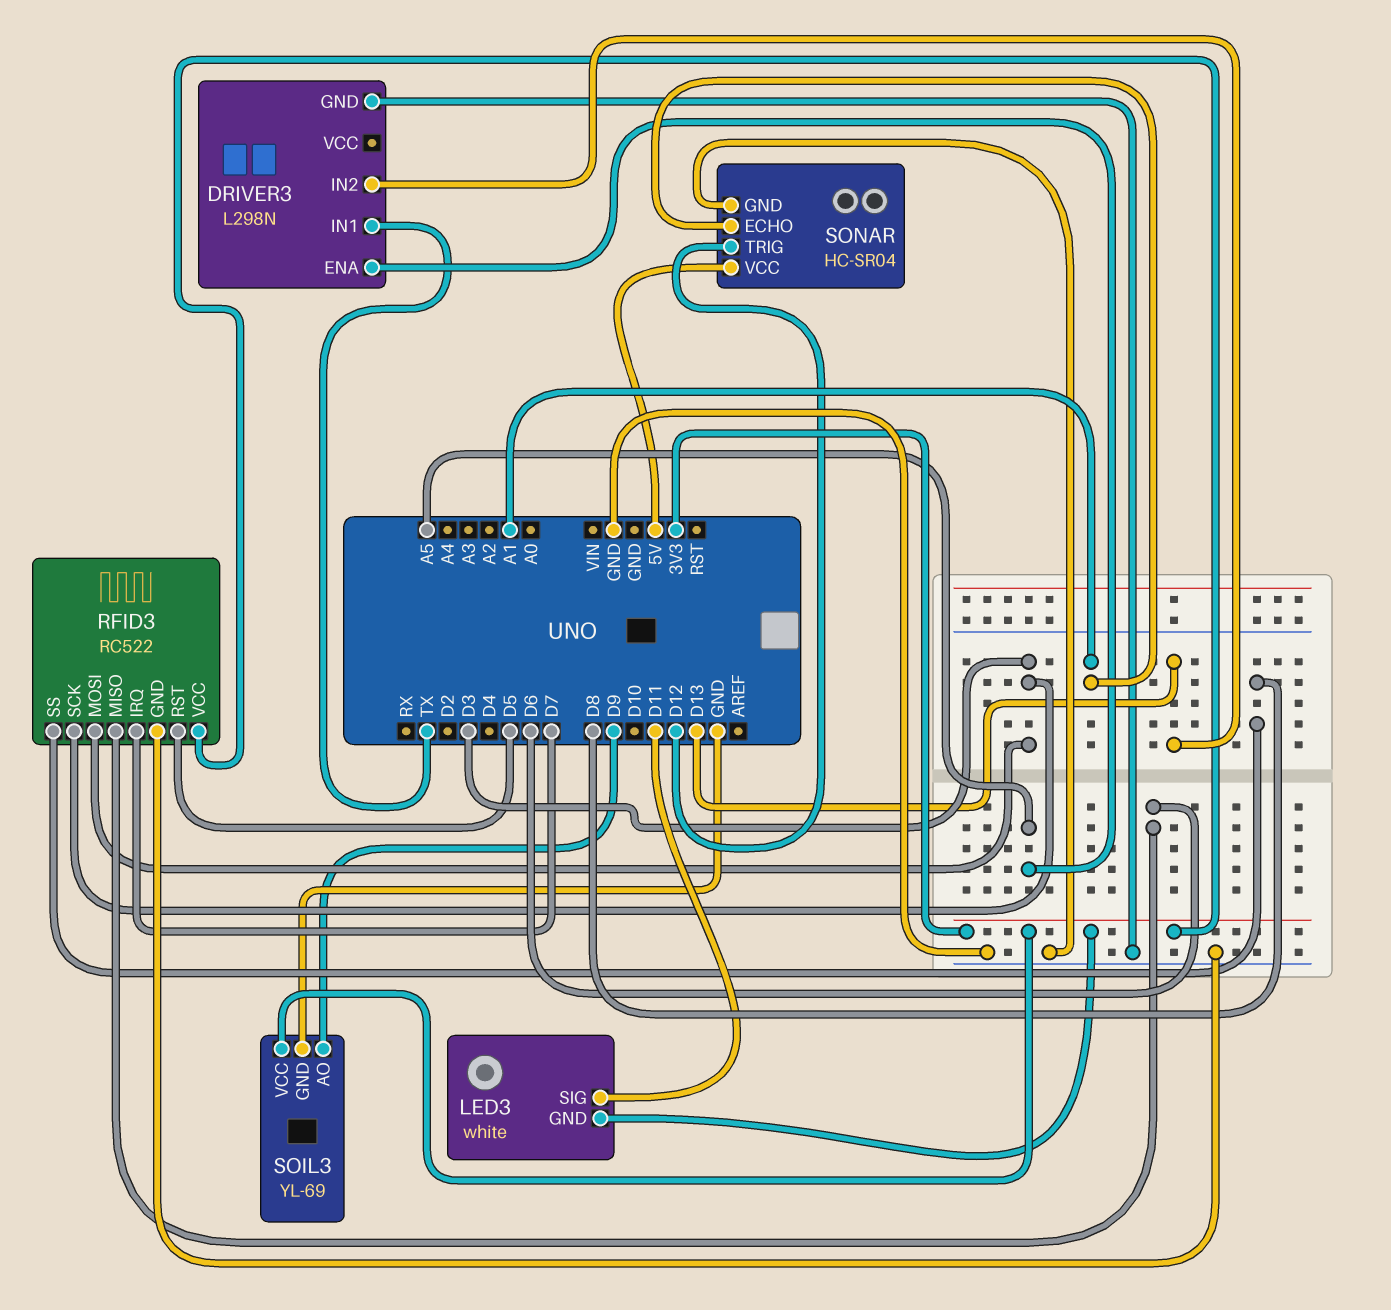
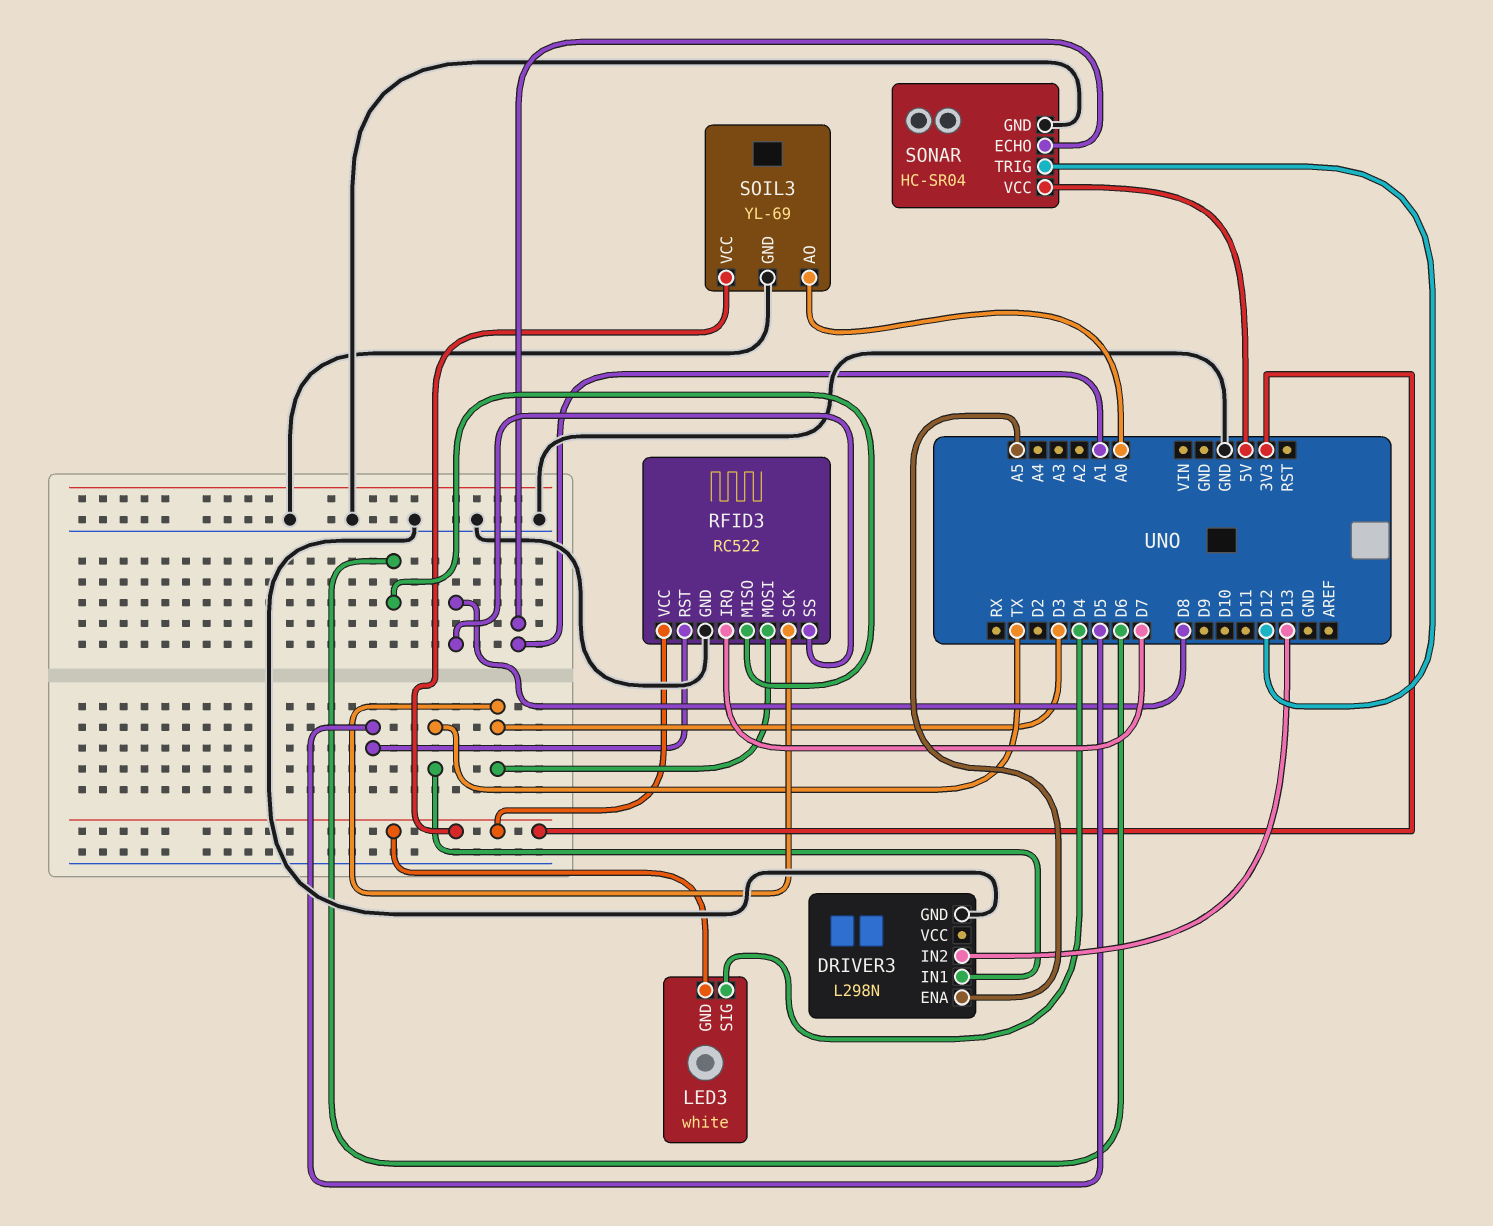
LED3 pin SIG: D11 -> D4
SOIL3 pin AO: D9 -> A0

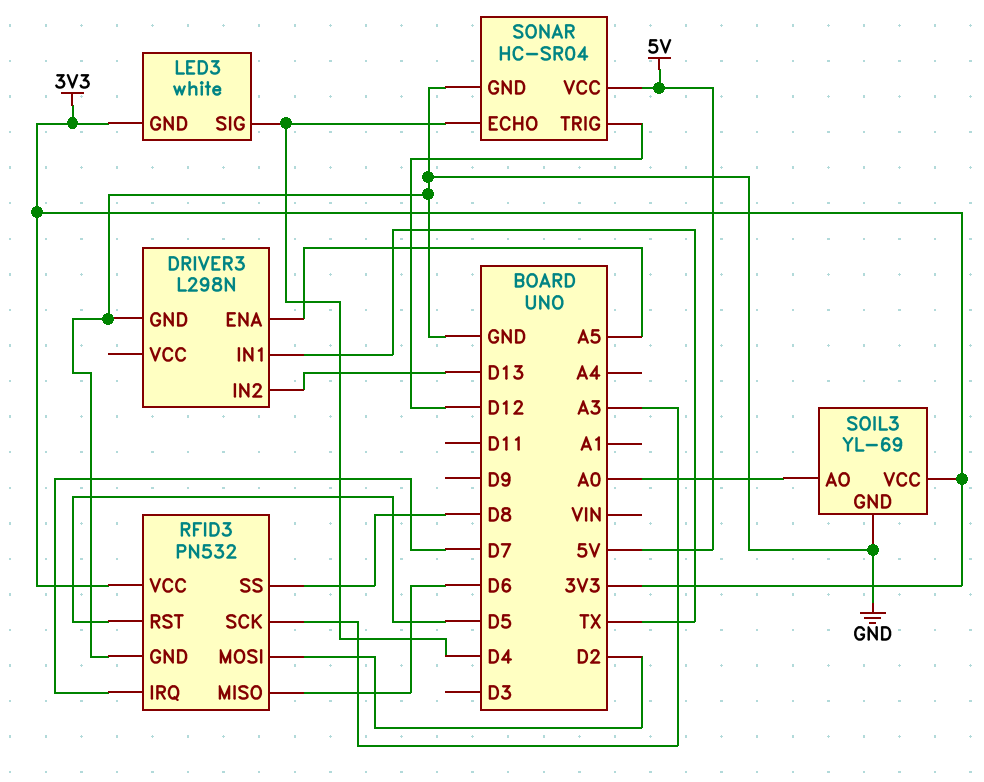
RFID3: RC522 -> PN532
RFID3 pin MOSI: D3 -> D2
RFID3 pin SCK: D3 -> A3
SONAR pin ECHO: A1 -> D4

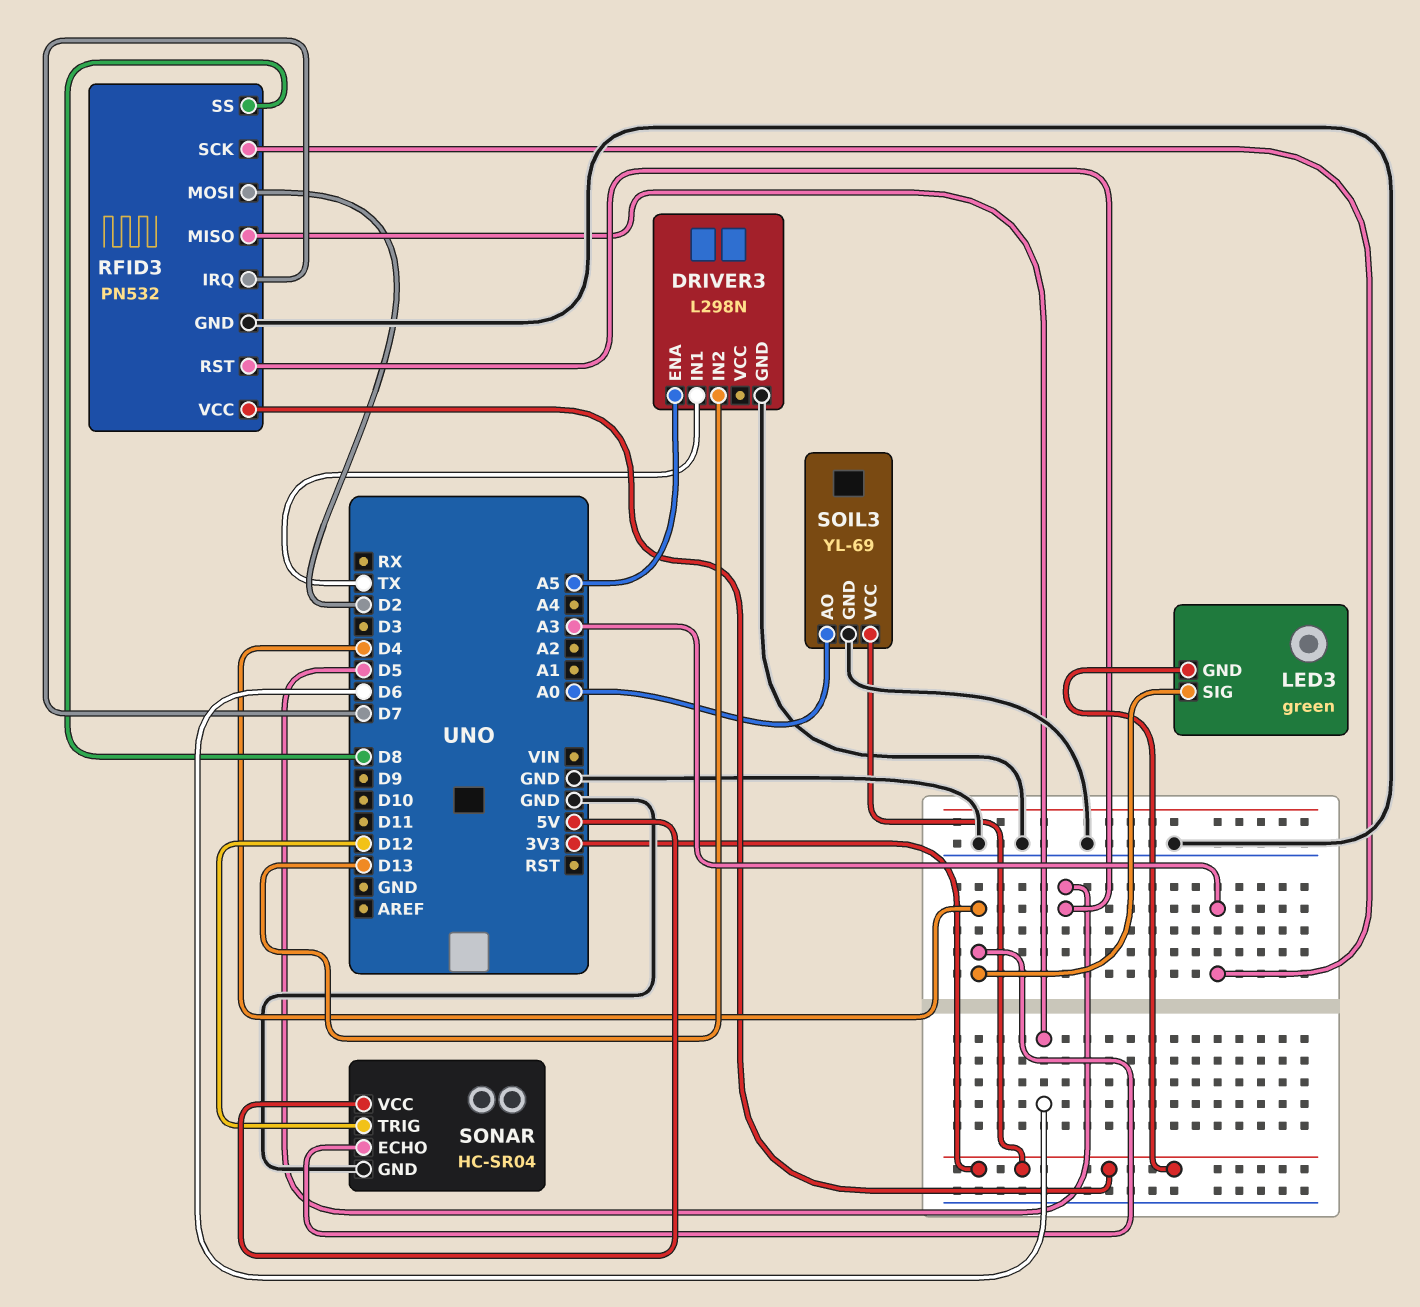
LED3: white -> green

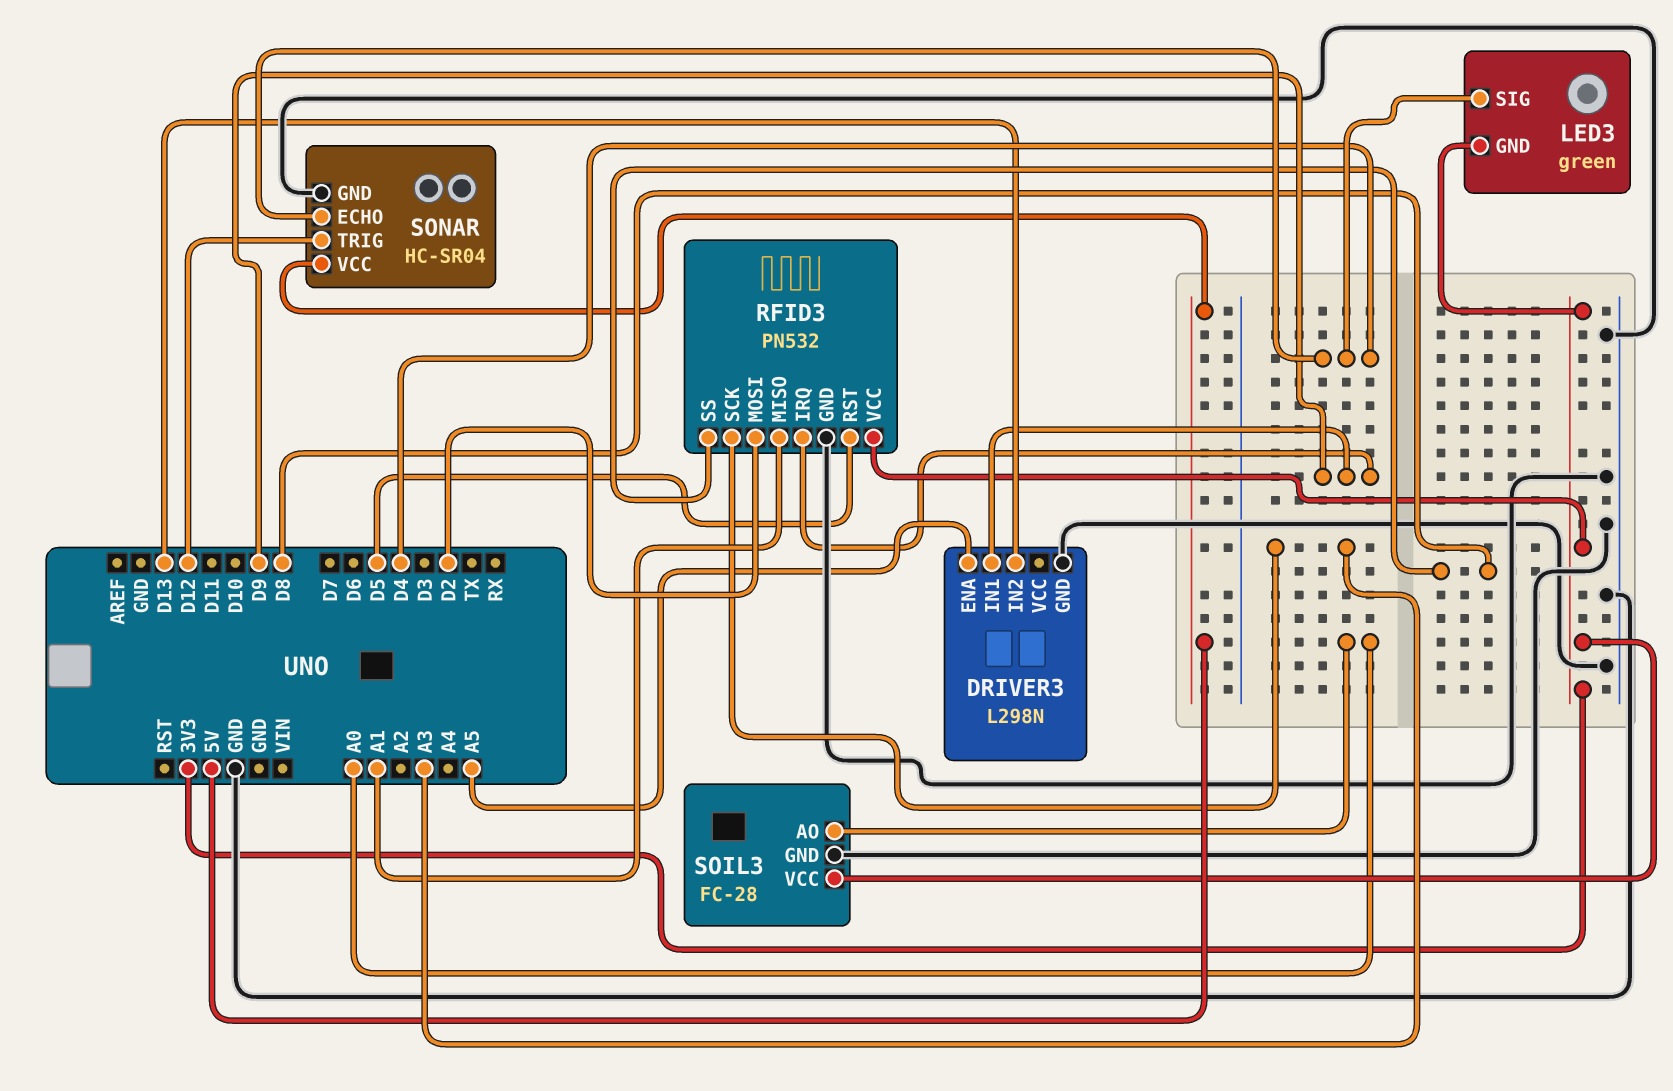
DRIVER3 pin IN1: TX -> D9
RFID3 pin IRQ: D7 -> D9
RFID3 pin MISO: D6 -> A1
SOIL3: YL-69 -> FC-28

